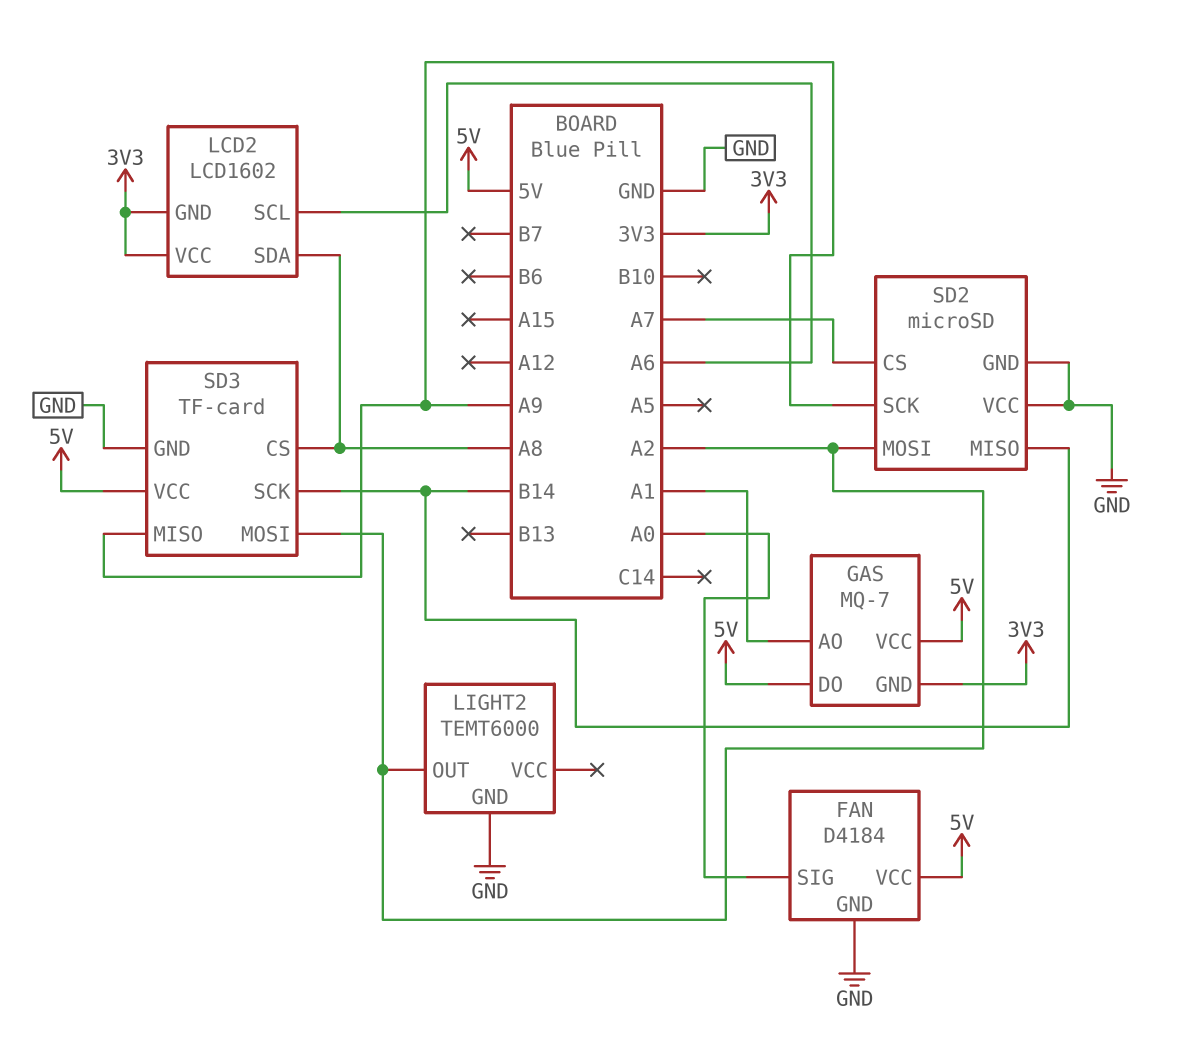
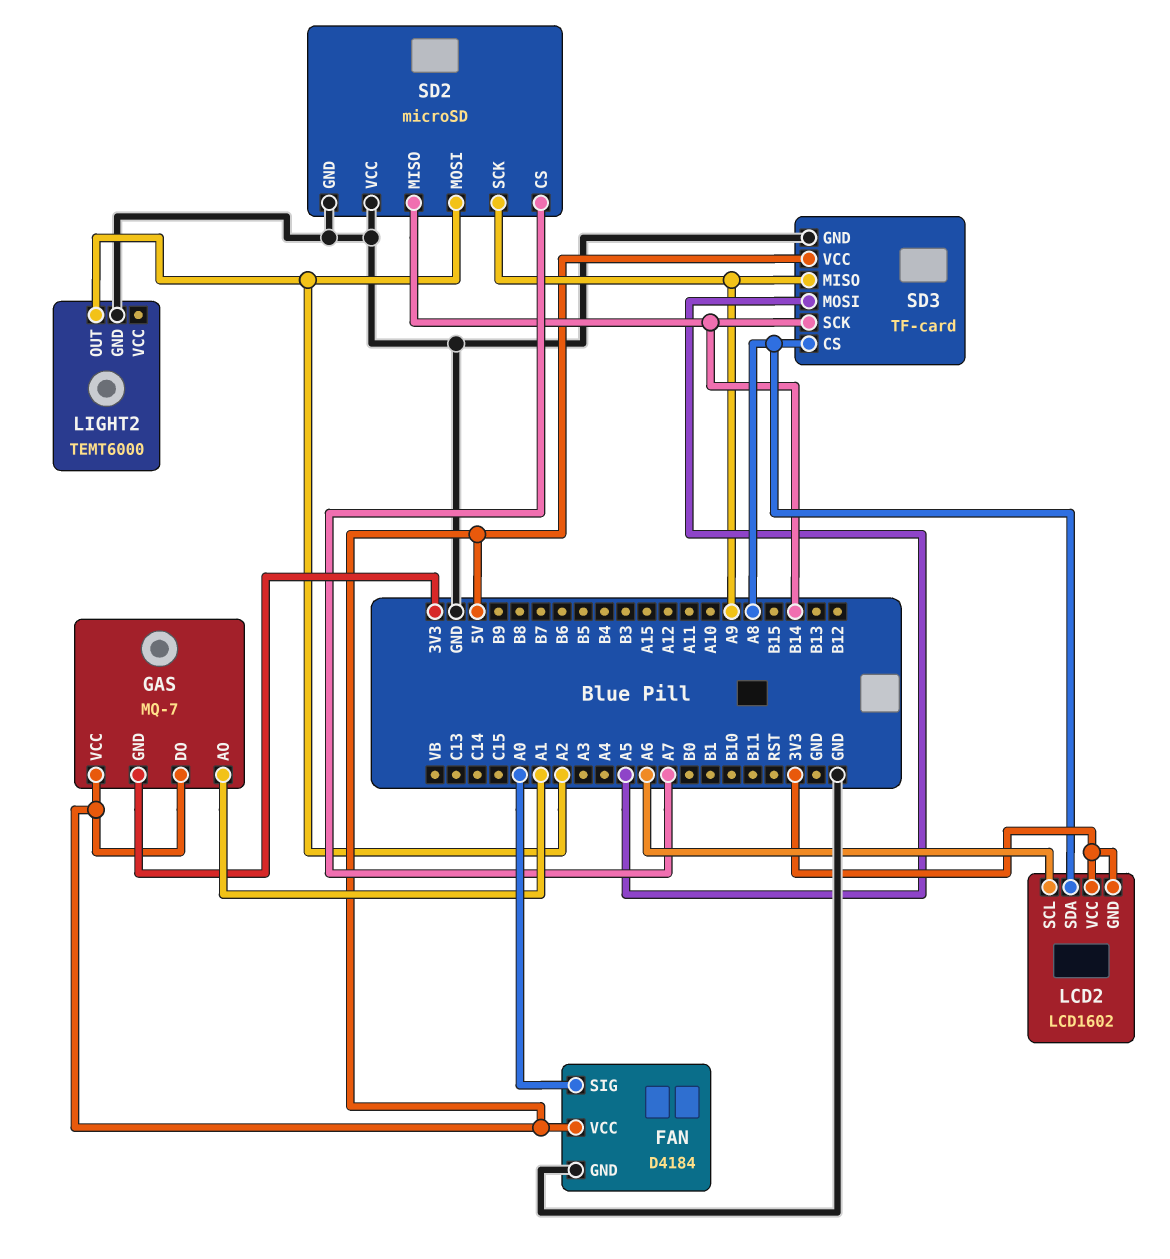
SD3 pin MOSI: A2 -> A5

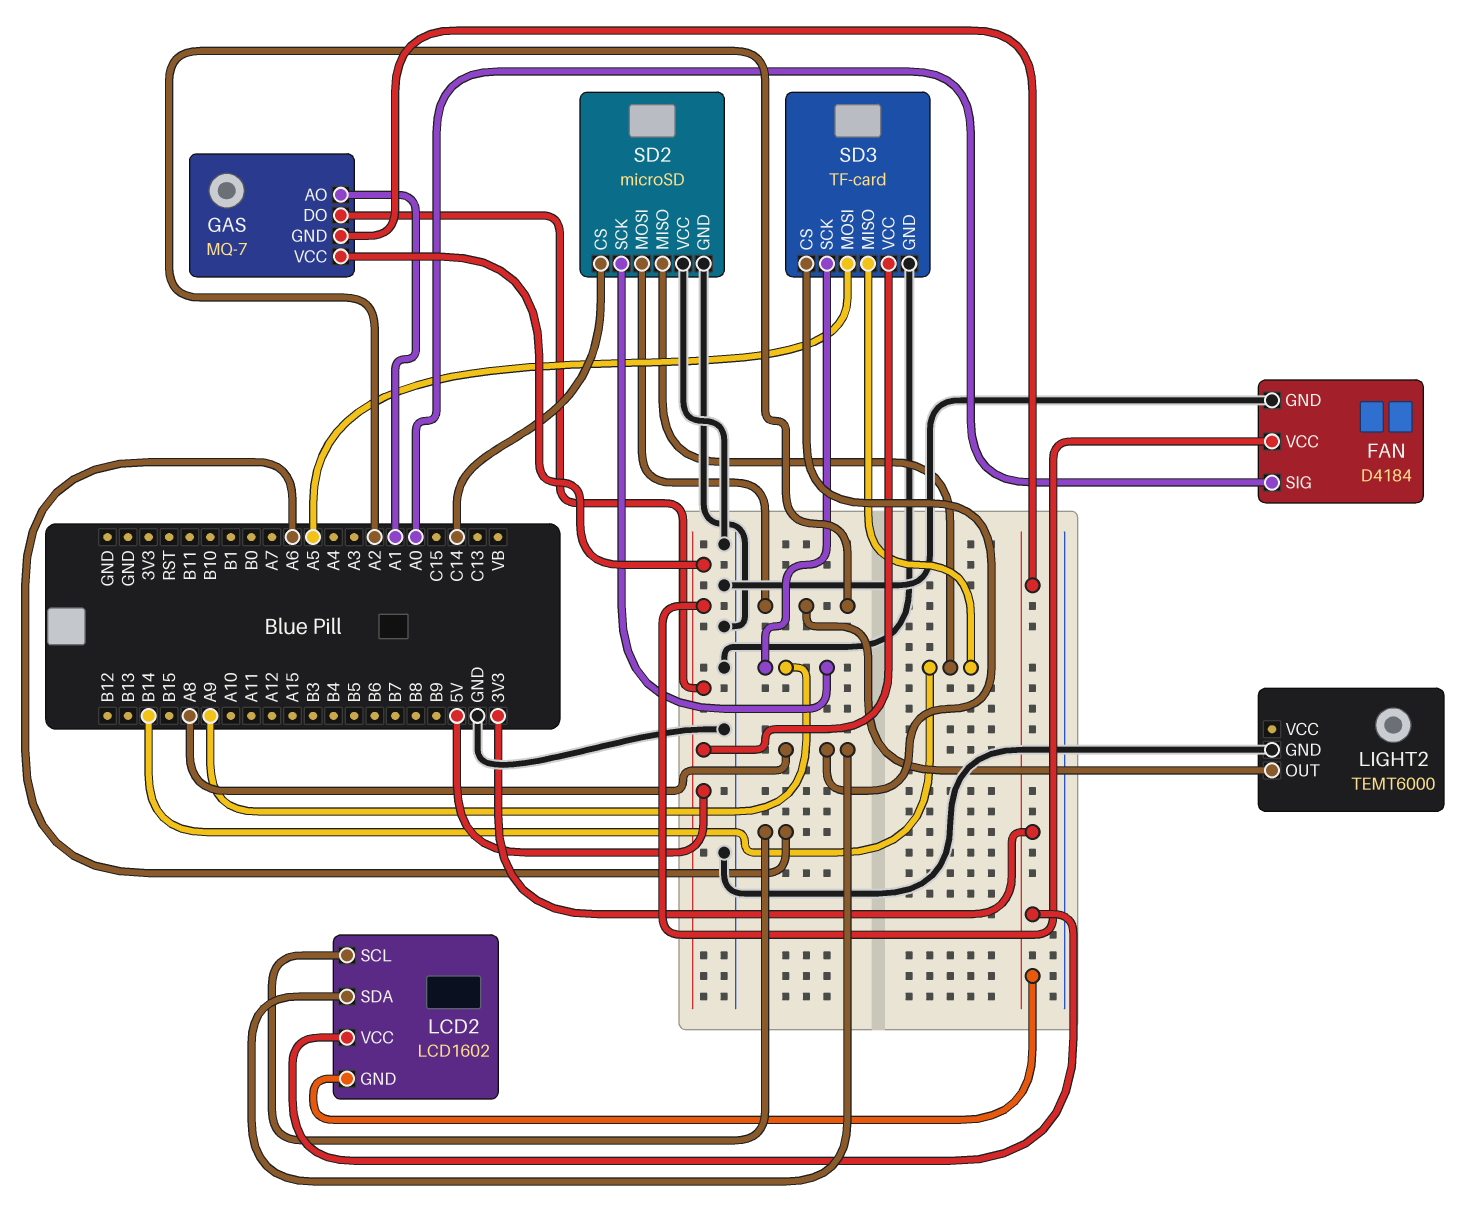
SD2 pin CS: A7 -> C14
SD3 pin MISO: A9 -> B14
SD3 pin SCK: B14 -> A9

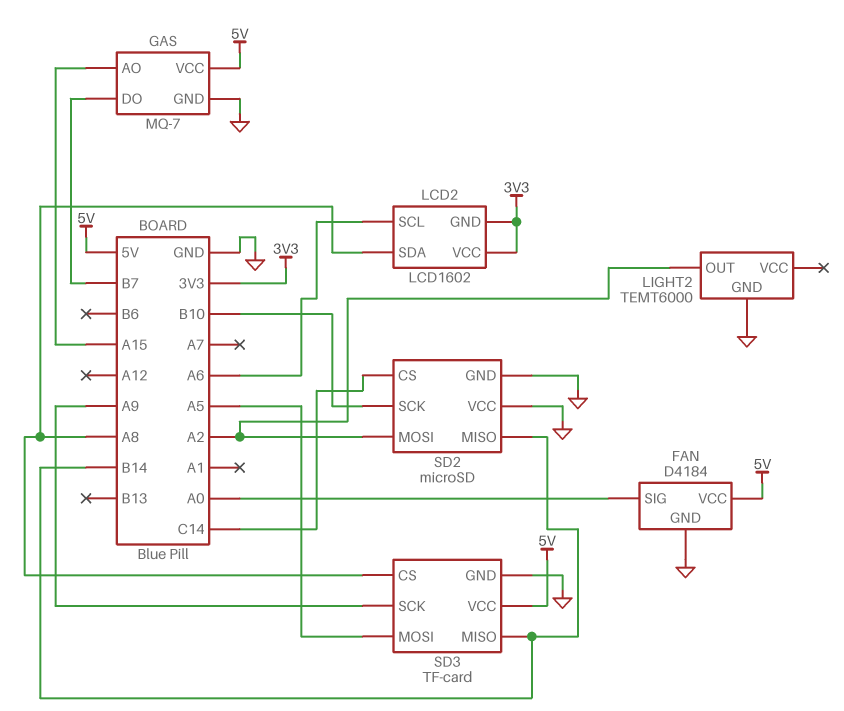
GAS pin AO: A1 -> A15
GAS pin DO: 5V -> B7
GAS pin GND: 3V3 -> GND
SD2 pin SCK: A9 -> B10

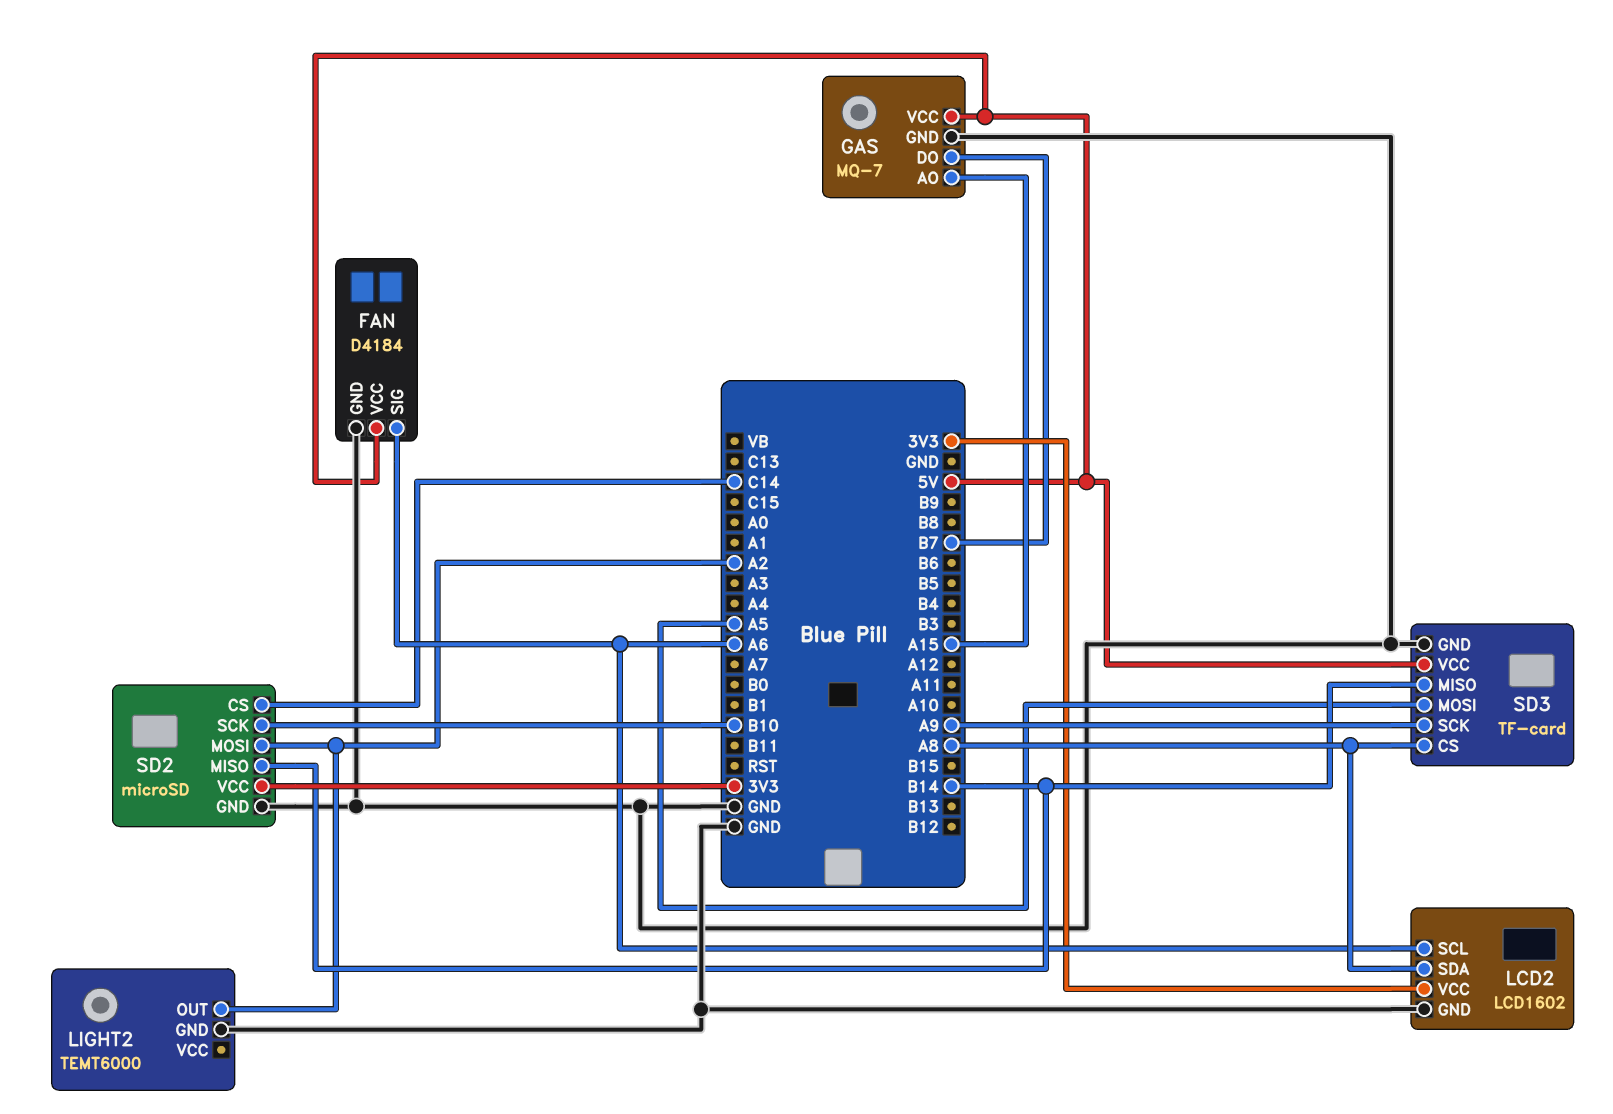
FAN pin SIG: A0 -> A6
LCD2 pin GND: 3V3 -> GND
SD2 pin VCC: GND -> 3V3

